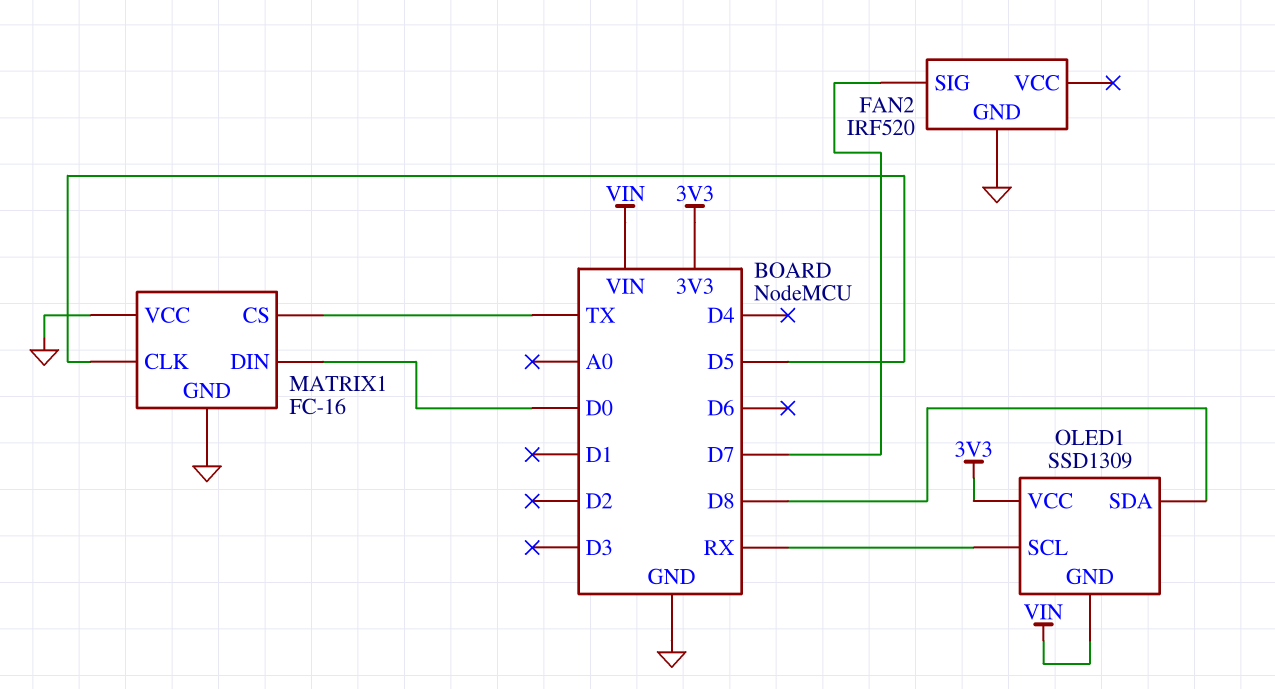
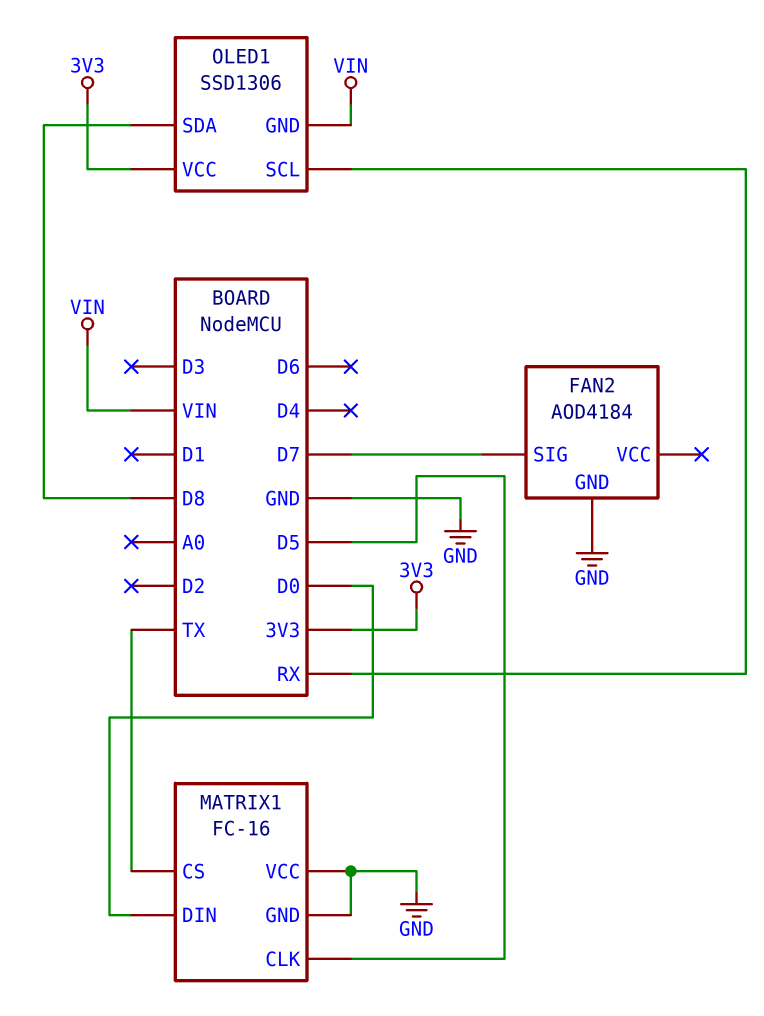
FAN2: IRF520 -> AOD4184
OLED1: SSD1309 -> SSD1306

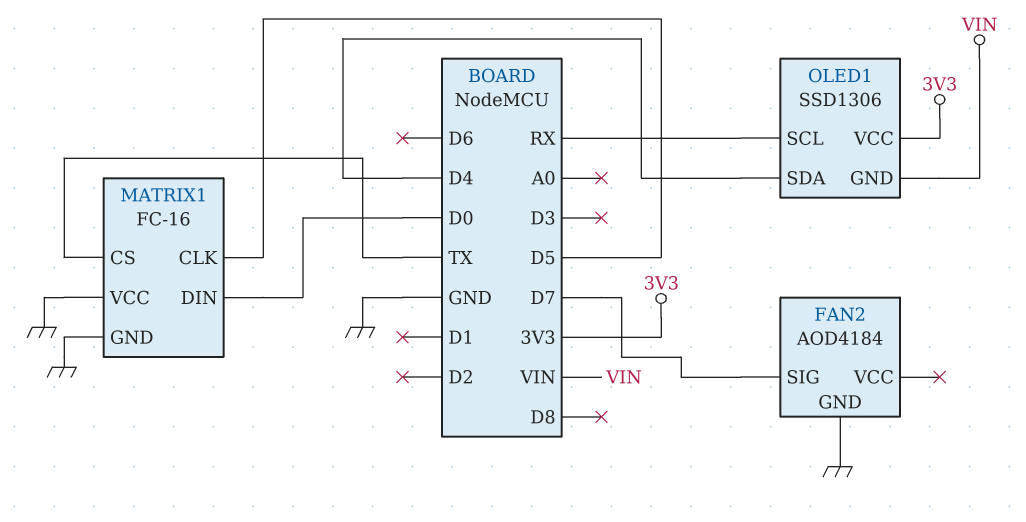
OLED1 pin SDA: D8 -> D4

